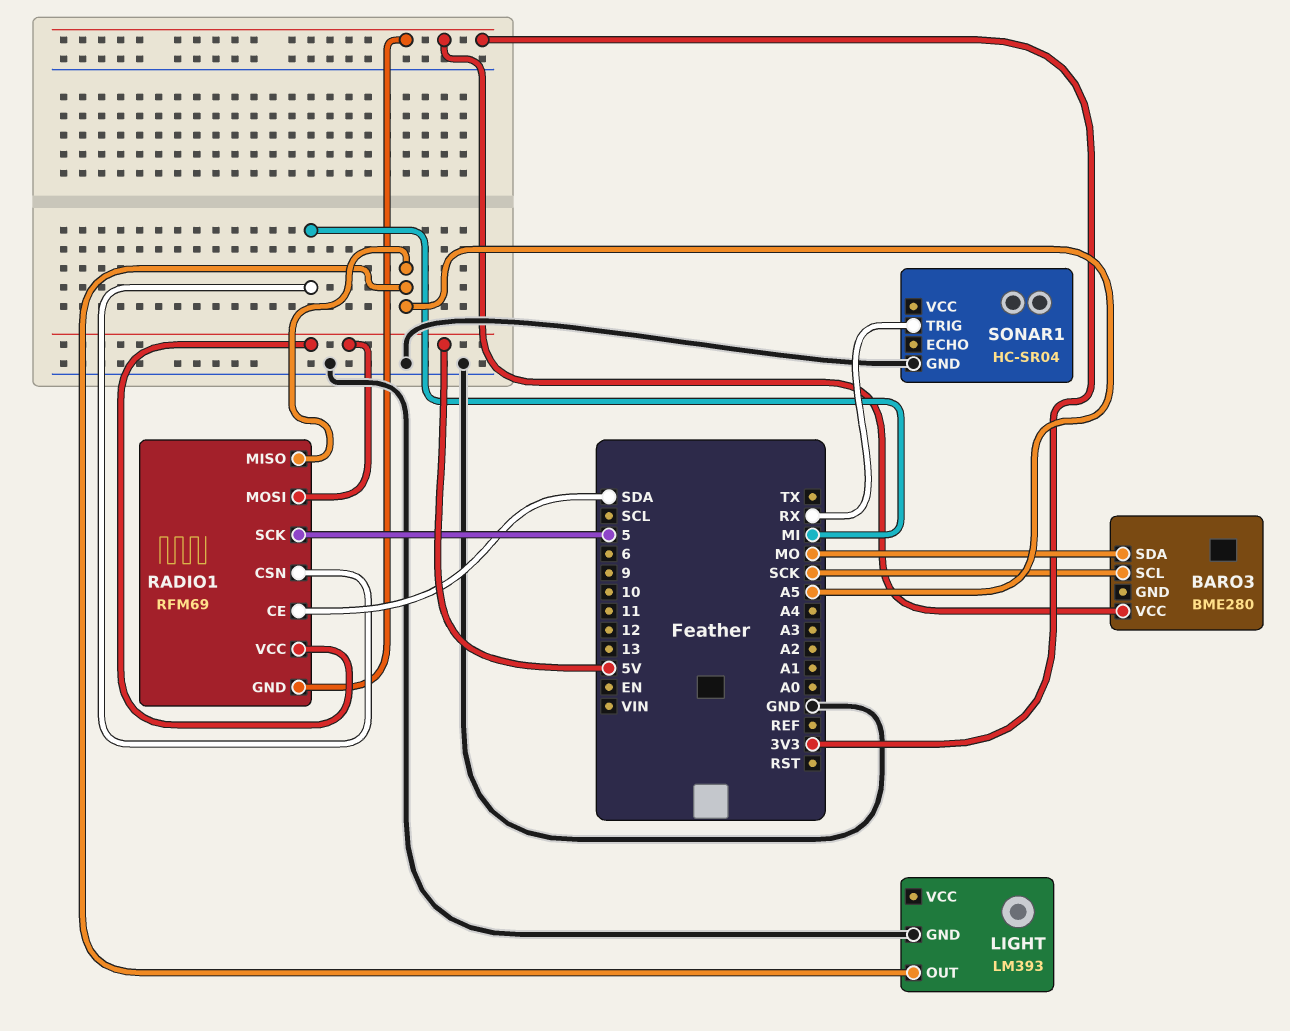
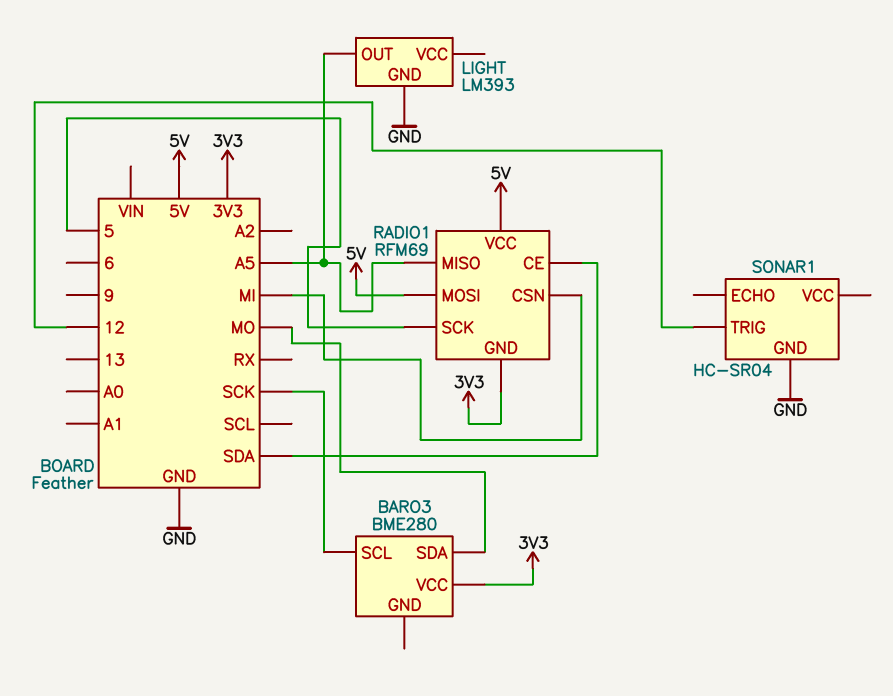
SONAR1 pin TRIG: RX -> 12

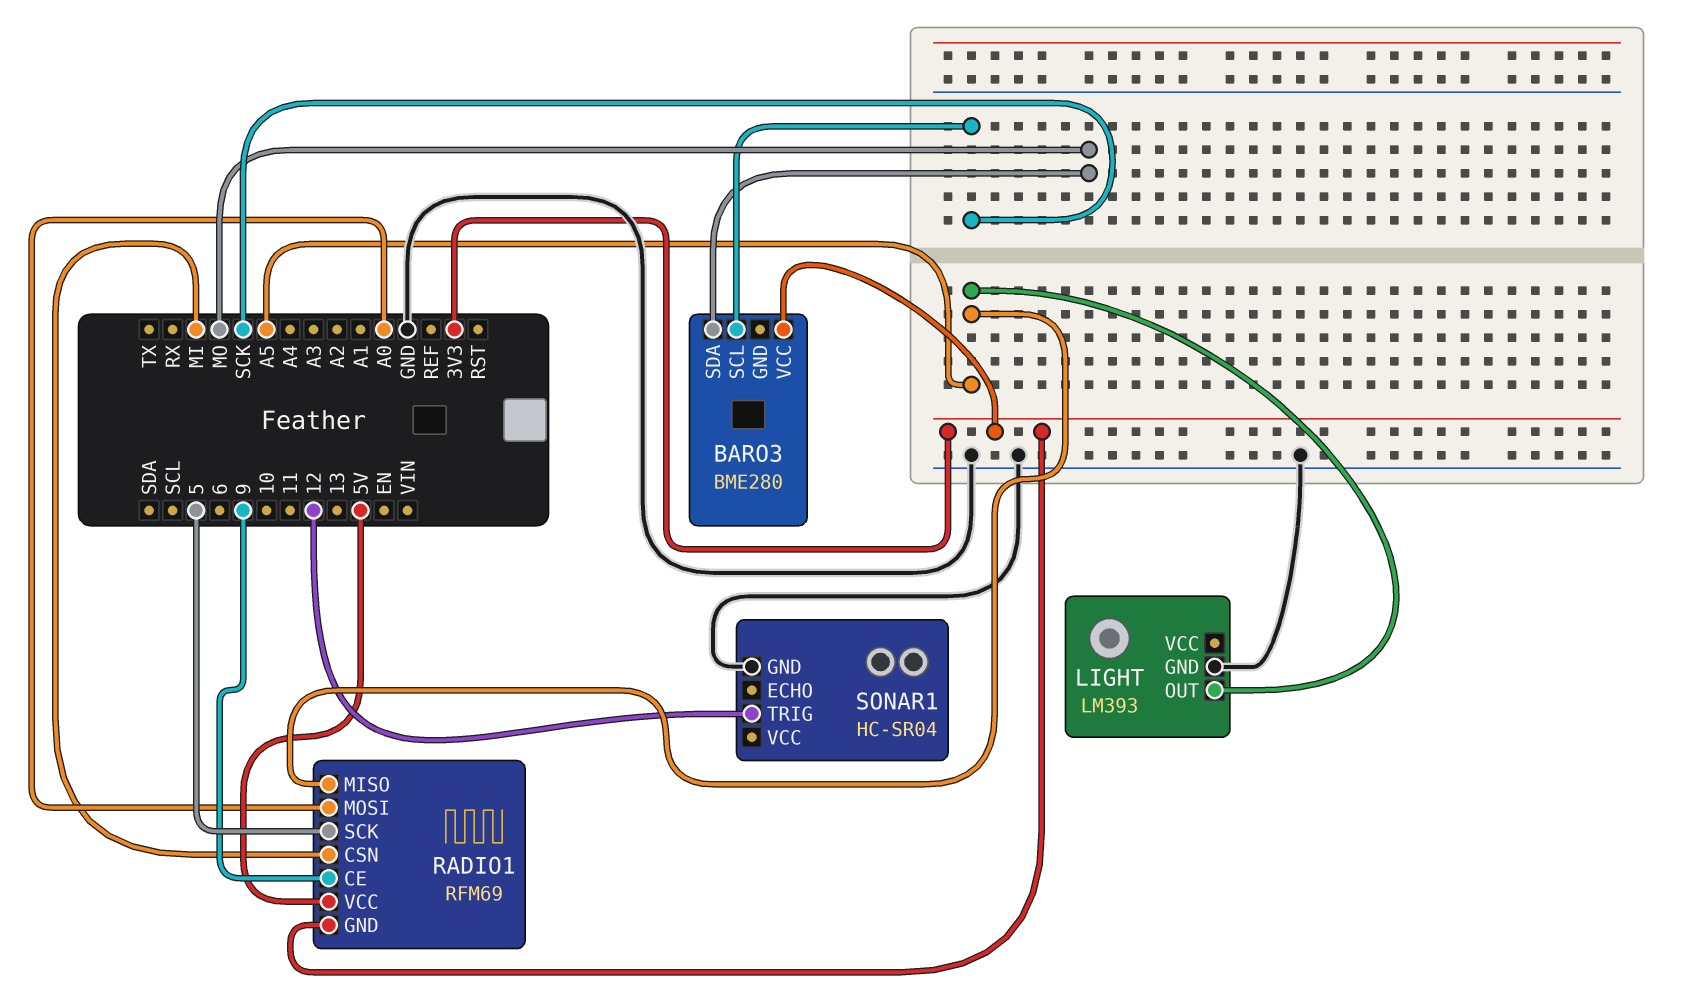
RADIO1 pin CE: SDA -> 9
RADIO1 pin MOSI: 5V -> A0

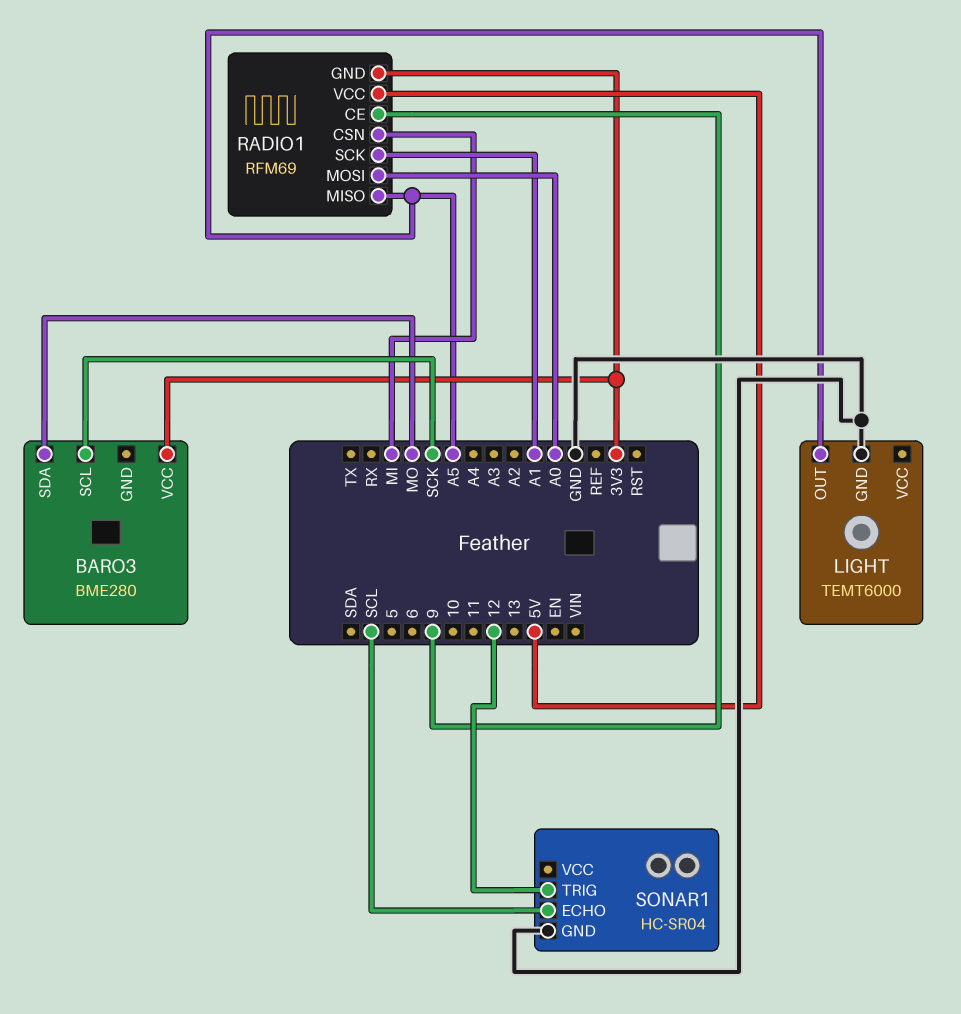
LIGHT: LM393 -> TEMT6000
RADIO1 pin SCK: 5 -> A1
SONAR1 pin ECHO: none -> SCL

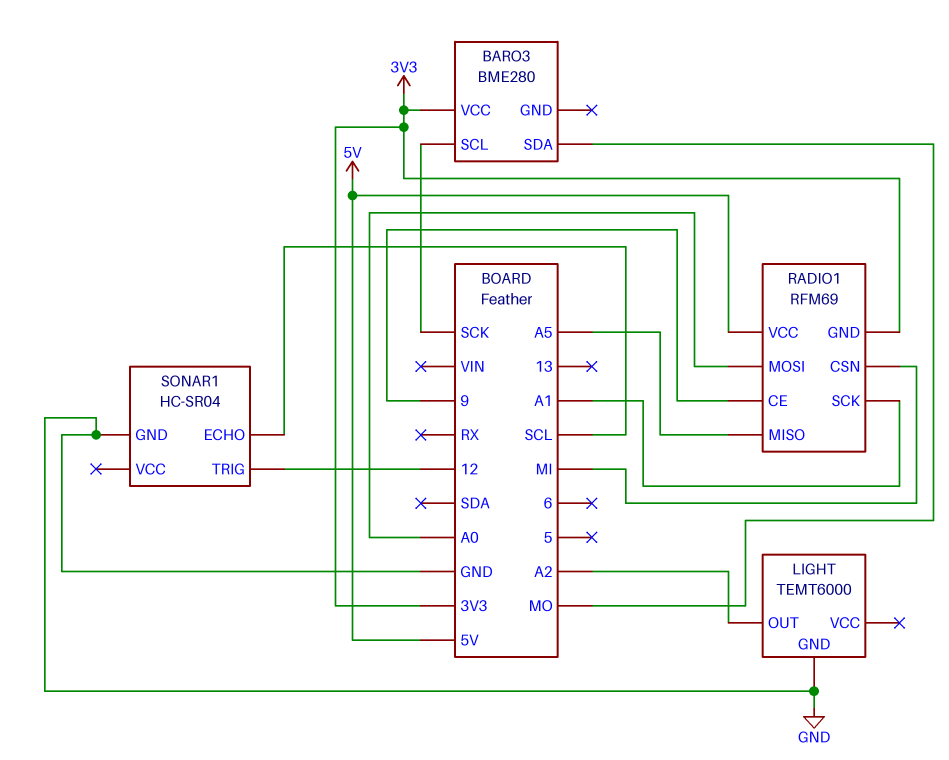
LIGHT pin OUT: A5 -> A2

